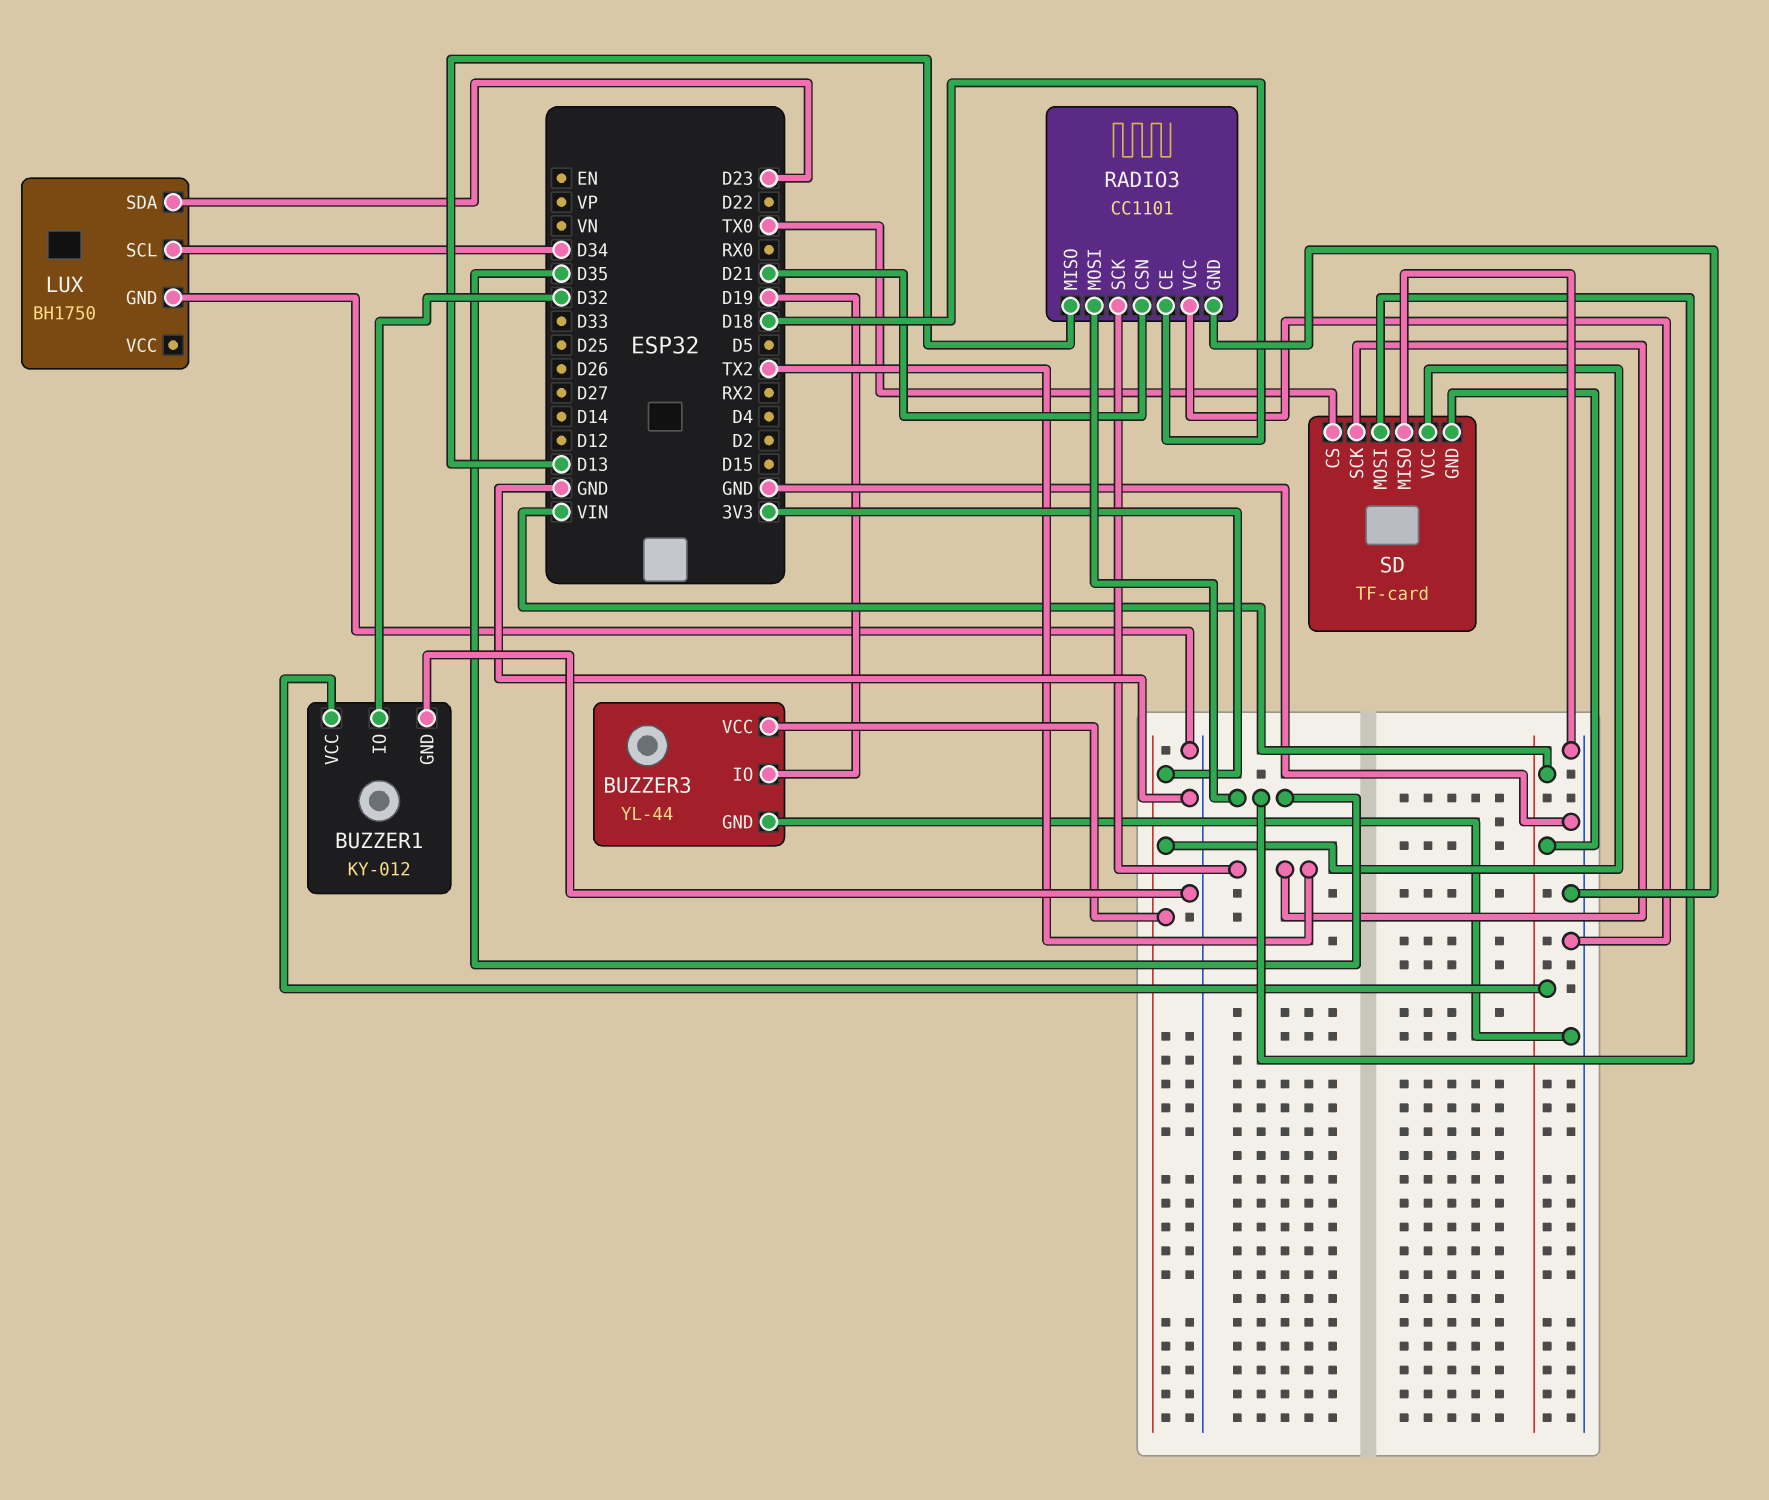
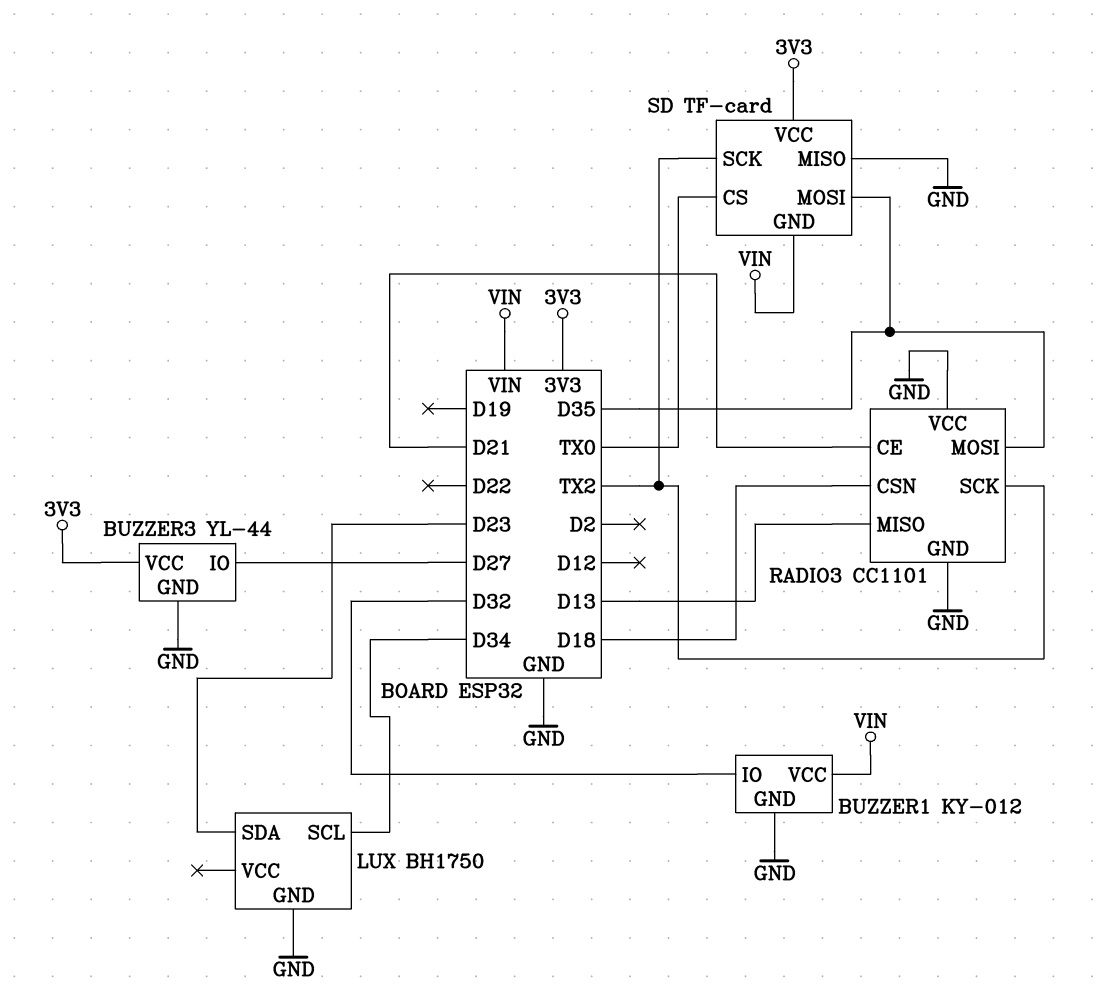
BUZZER3 pin IO: D19 -> D27
RADIO3 pin CE: D18 -> D21
RADIO3 pin CSN: D21 -> D18

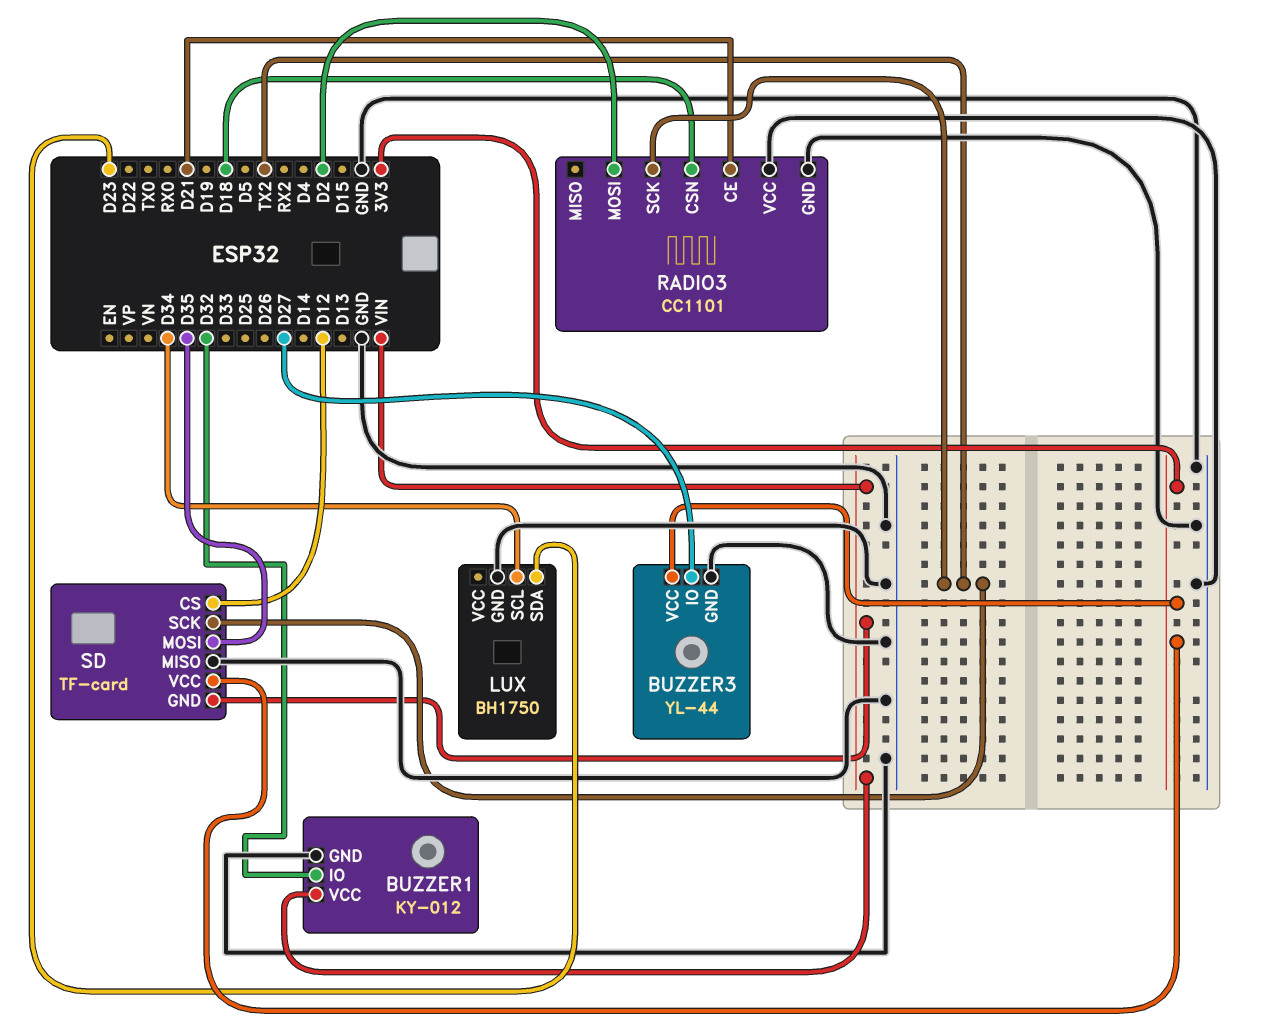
RADIO3 pin MISO: D13 -> none
RADIO3 pin MOSI: D35 -> D2
SD pin CS: TX0 -> D12

